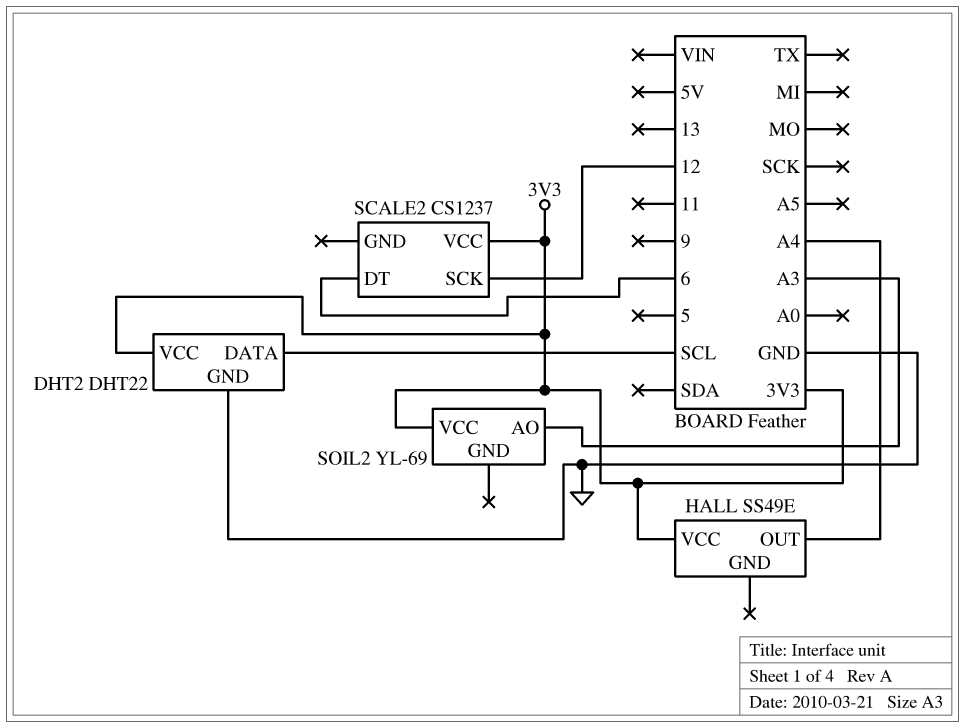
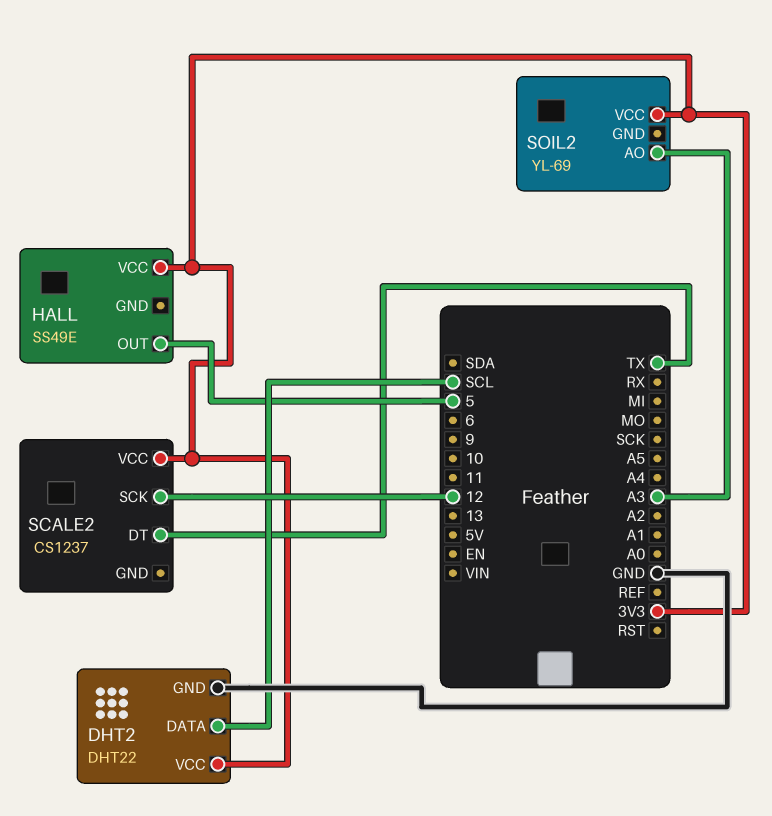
HALL pin OUT: A4 -> 5
SCALE2 pin DT: 6 -> TX

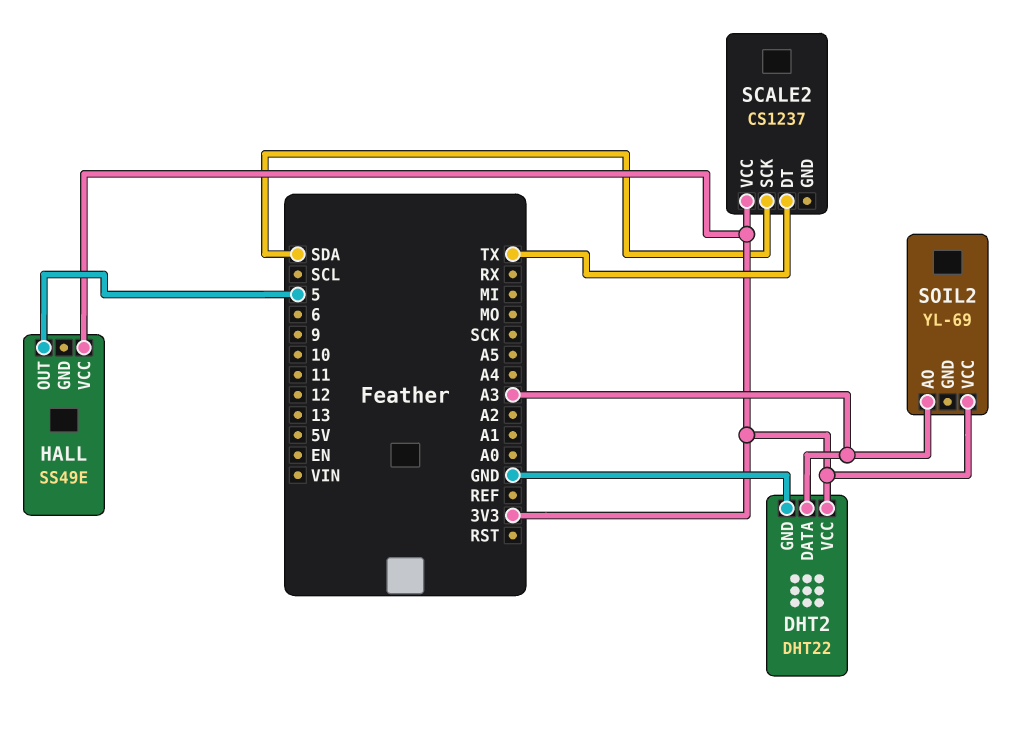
DHT2 pin DATA: SCL -> A3
SCALE2 pin SCK: 12 -> SDA

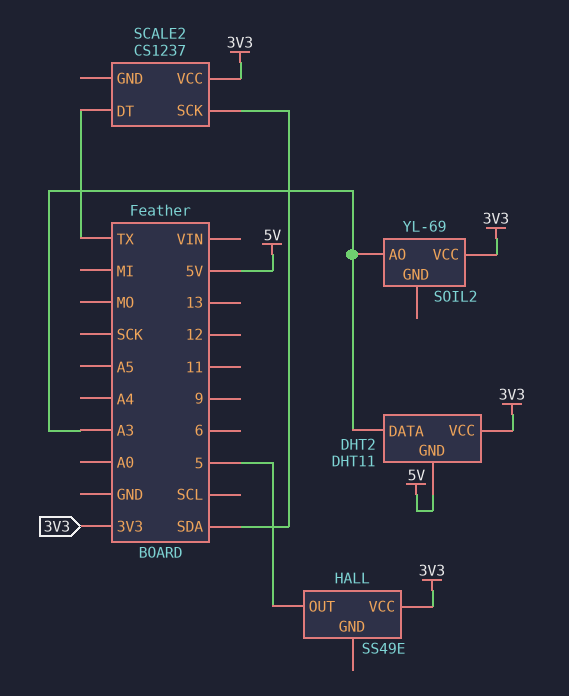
DHT2: DHT22 -> DHT11
DHT2 pin GND: GND -> 5V

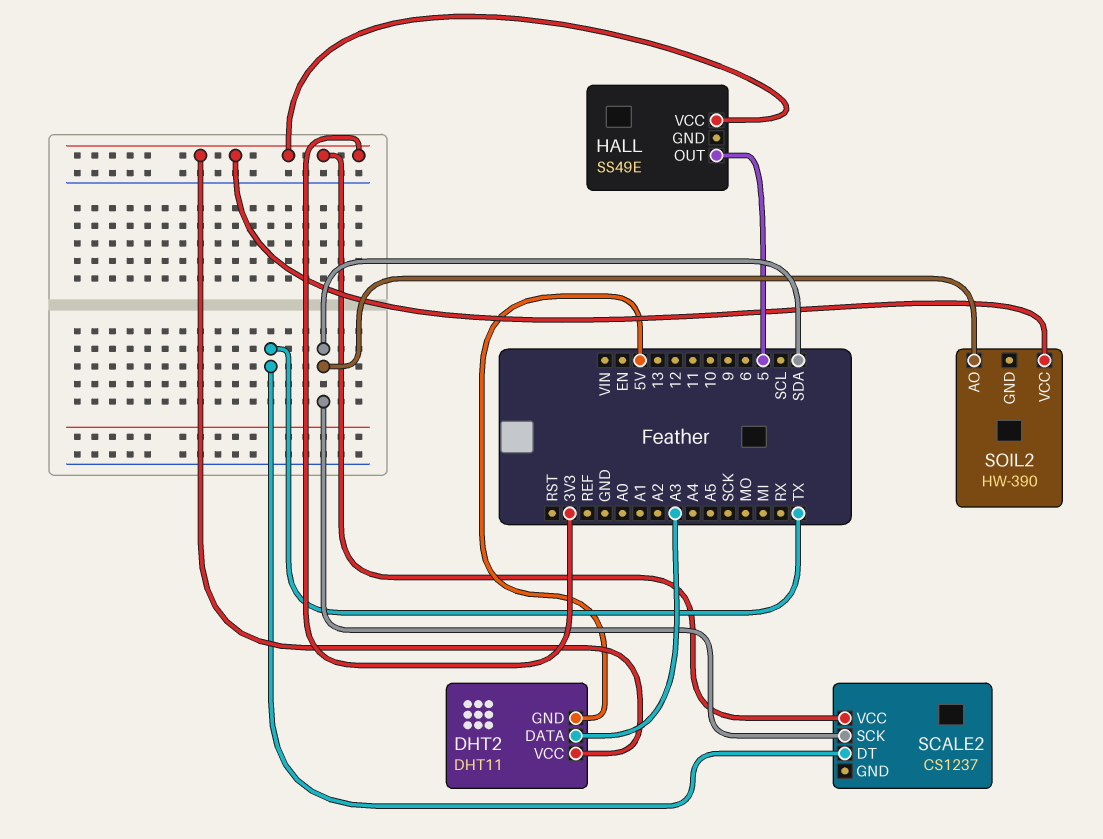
SOIL2: YL-69 -> HW-390
SOIL2 pin AO: A3 -> SDA

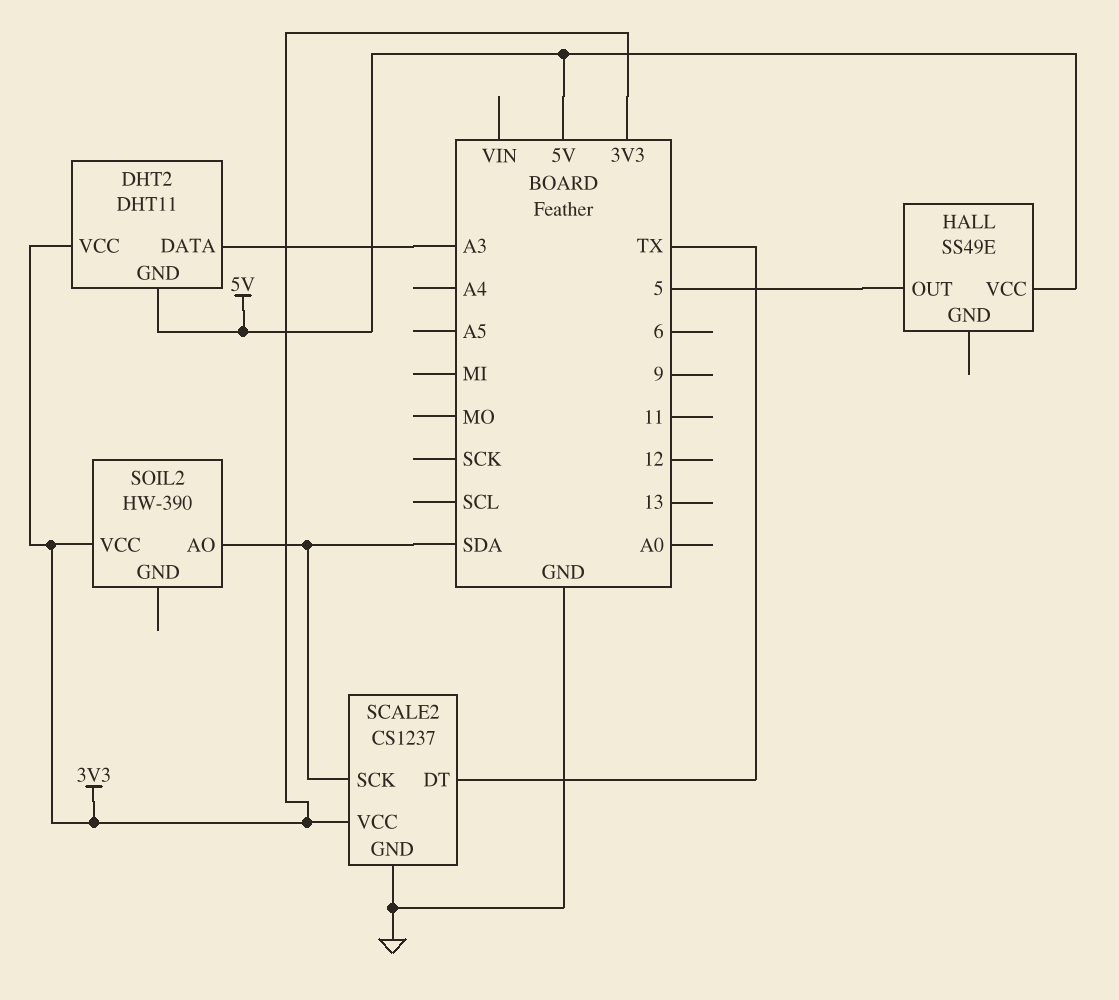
HALL pin VCC: 3V3 -> 5V
SCALE2 pin GND: none -> GND

